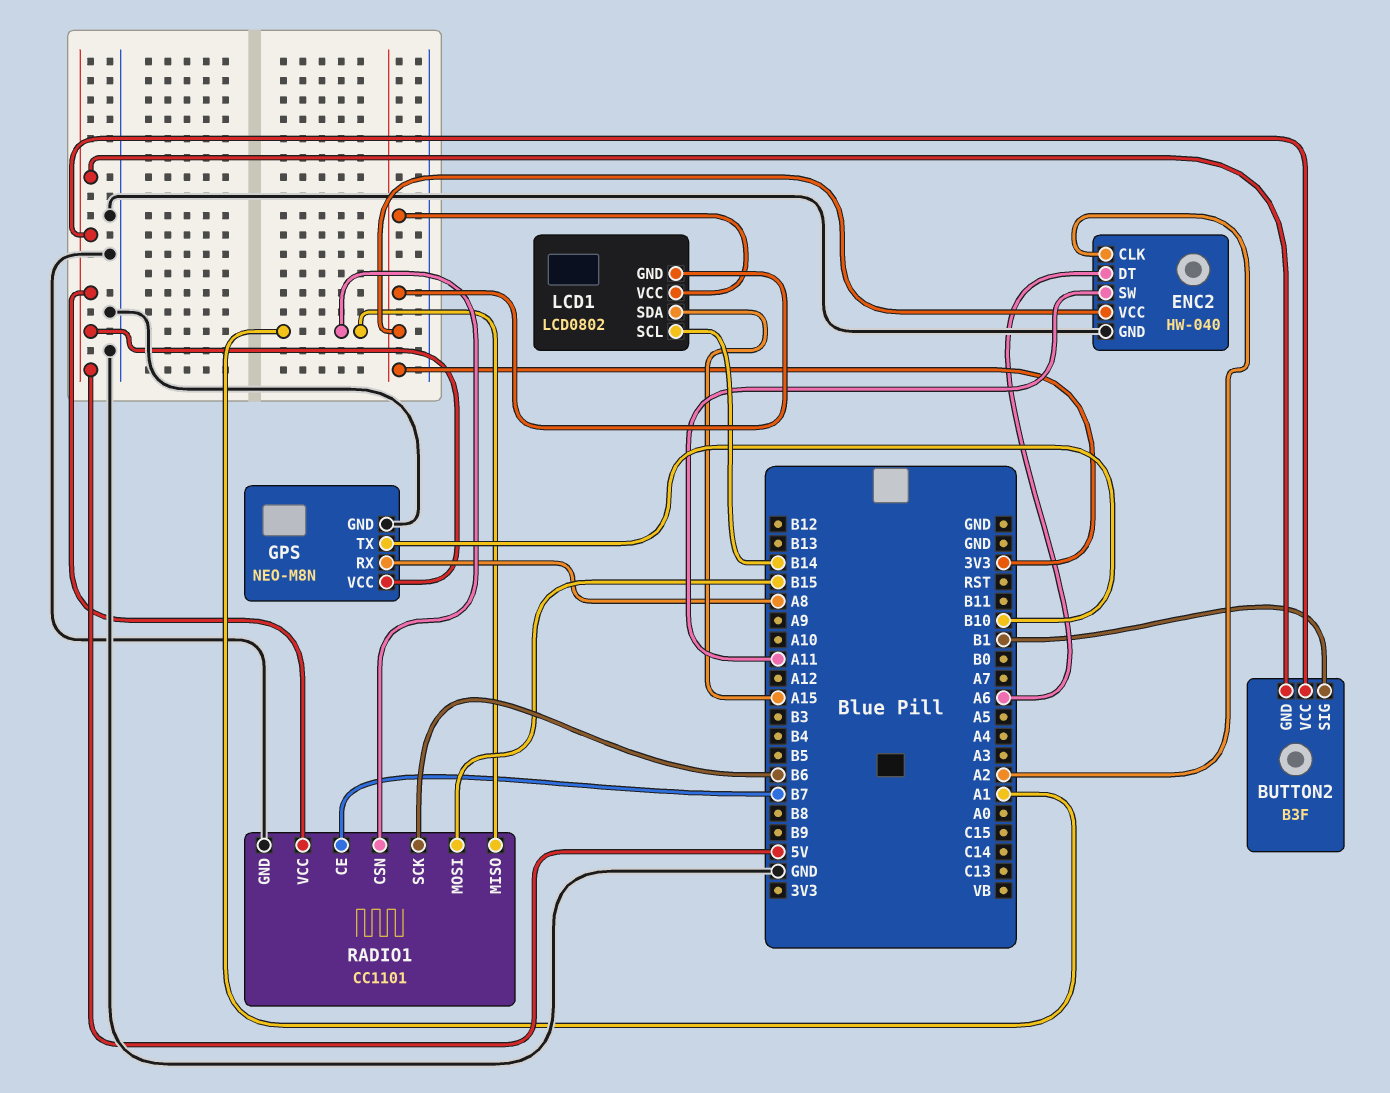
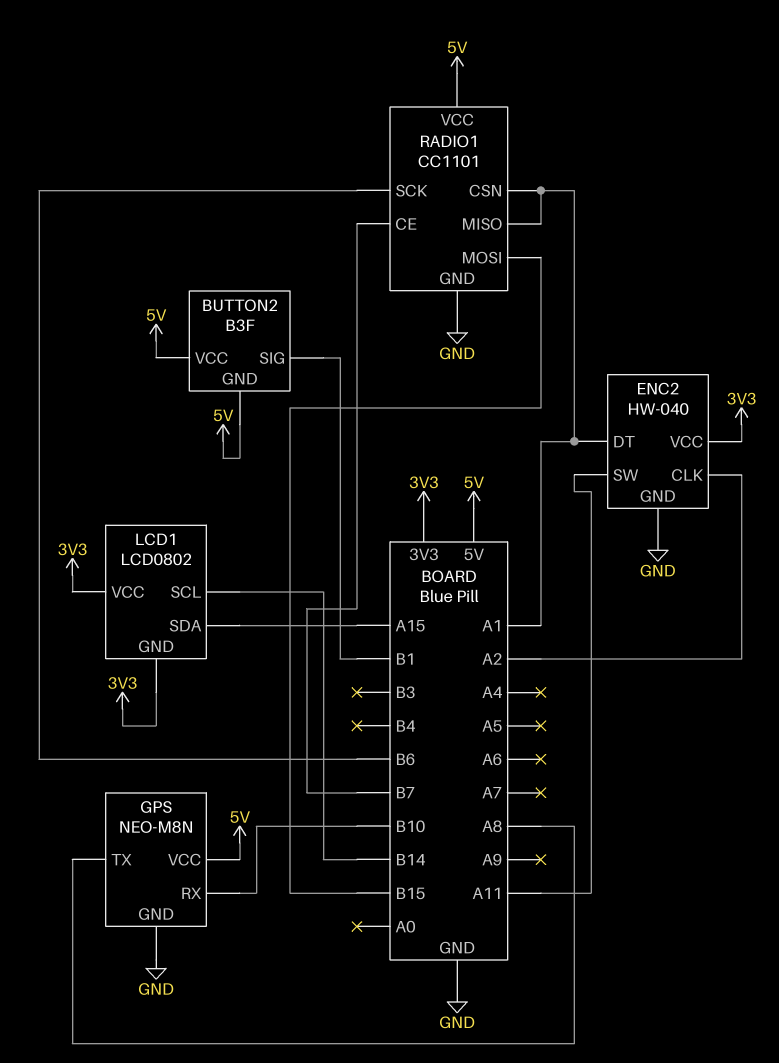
ENC2 pin DT: A6 -> A1
GPS pin RX: A8 -> B10
GPS pin TX: B10 -> A8

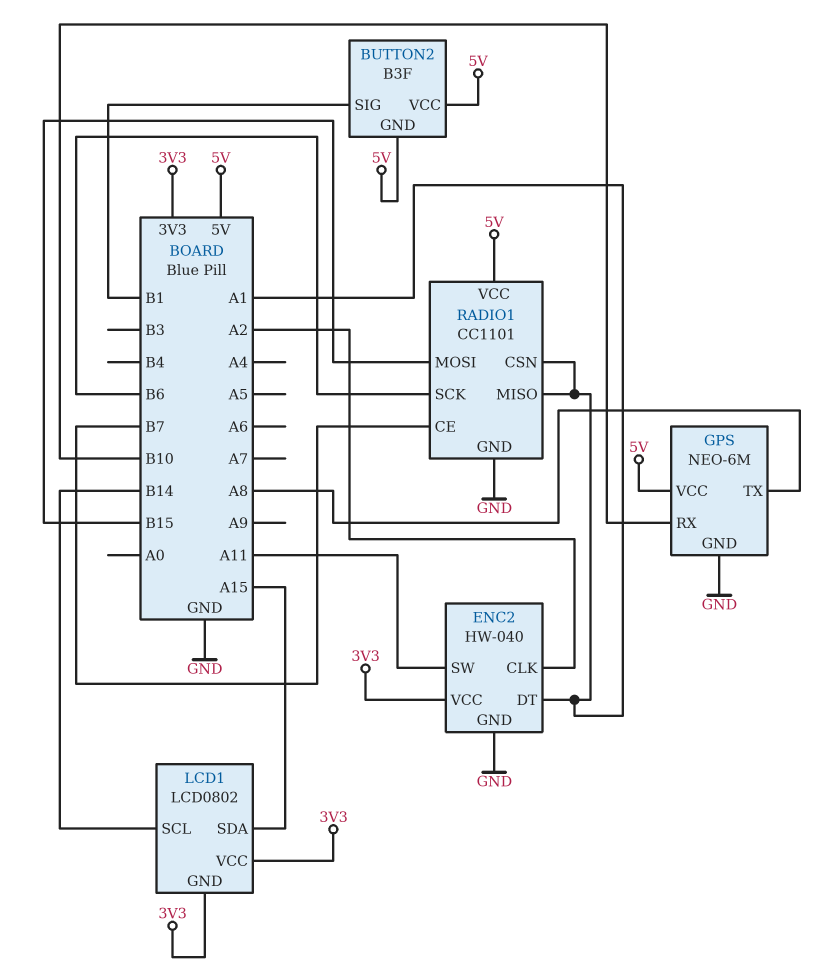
GPS: NEO-M8N -> NEO-6M

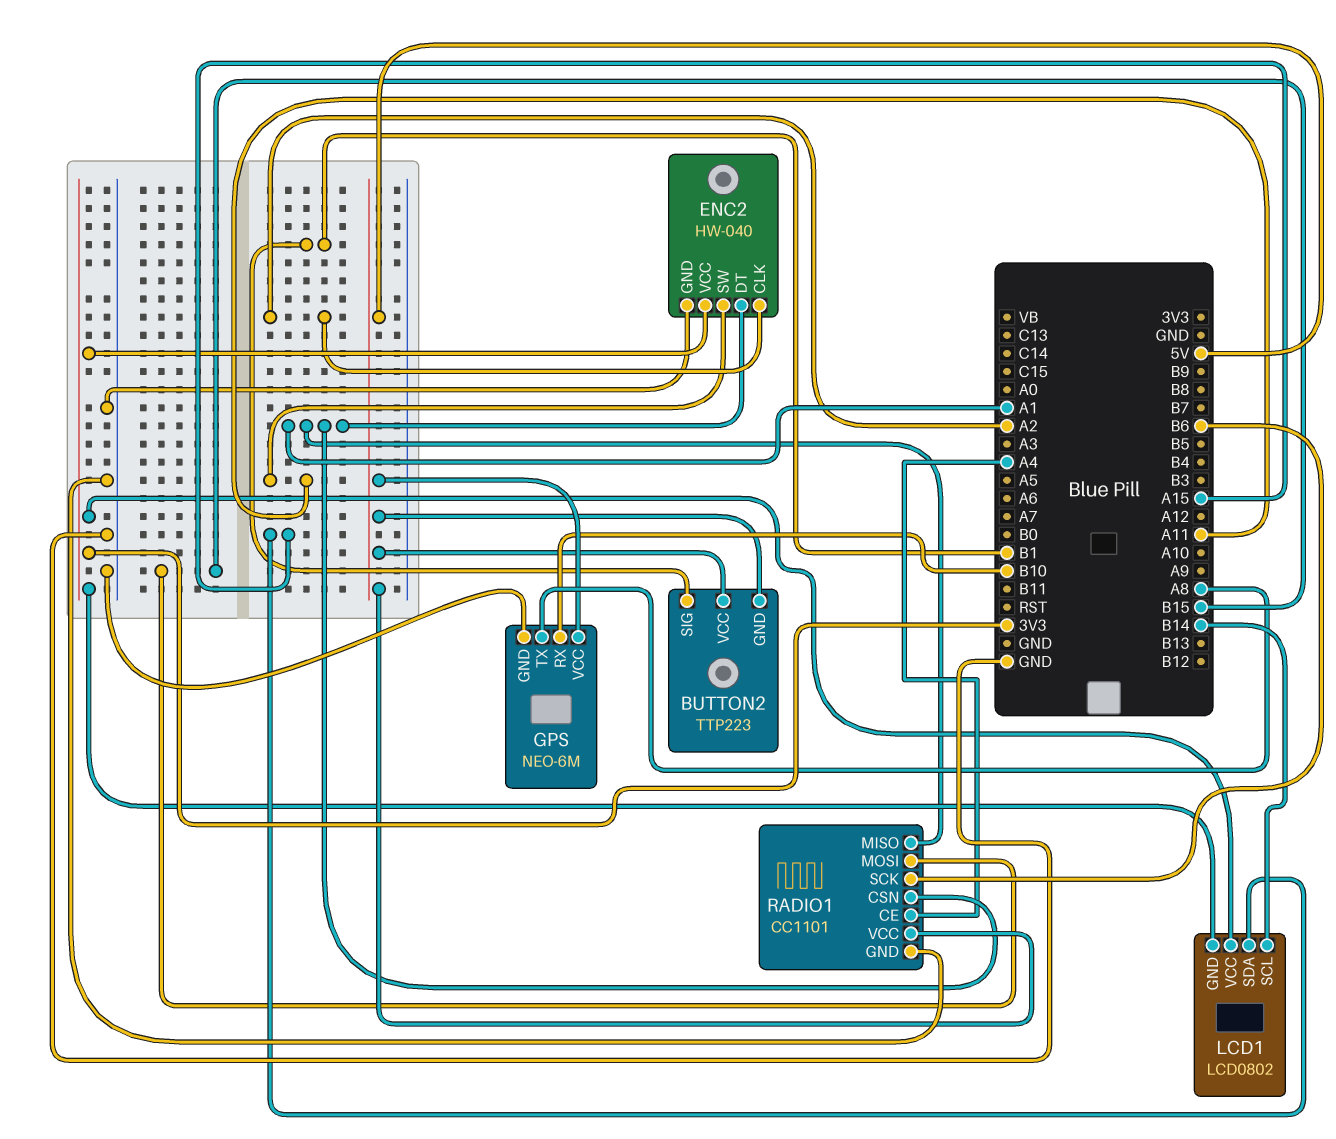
BUTTON2: B3F -> TTP223
RADIO1 pin CE: B7 -> A4

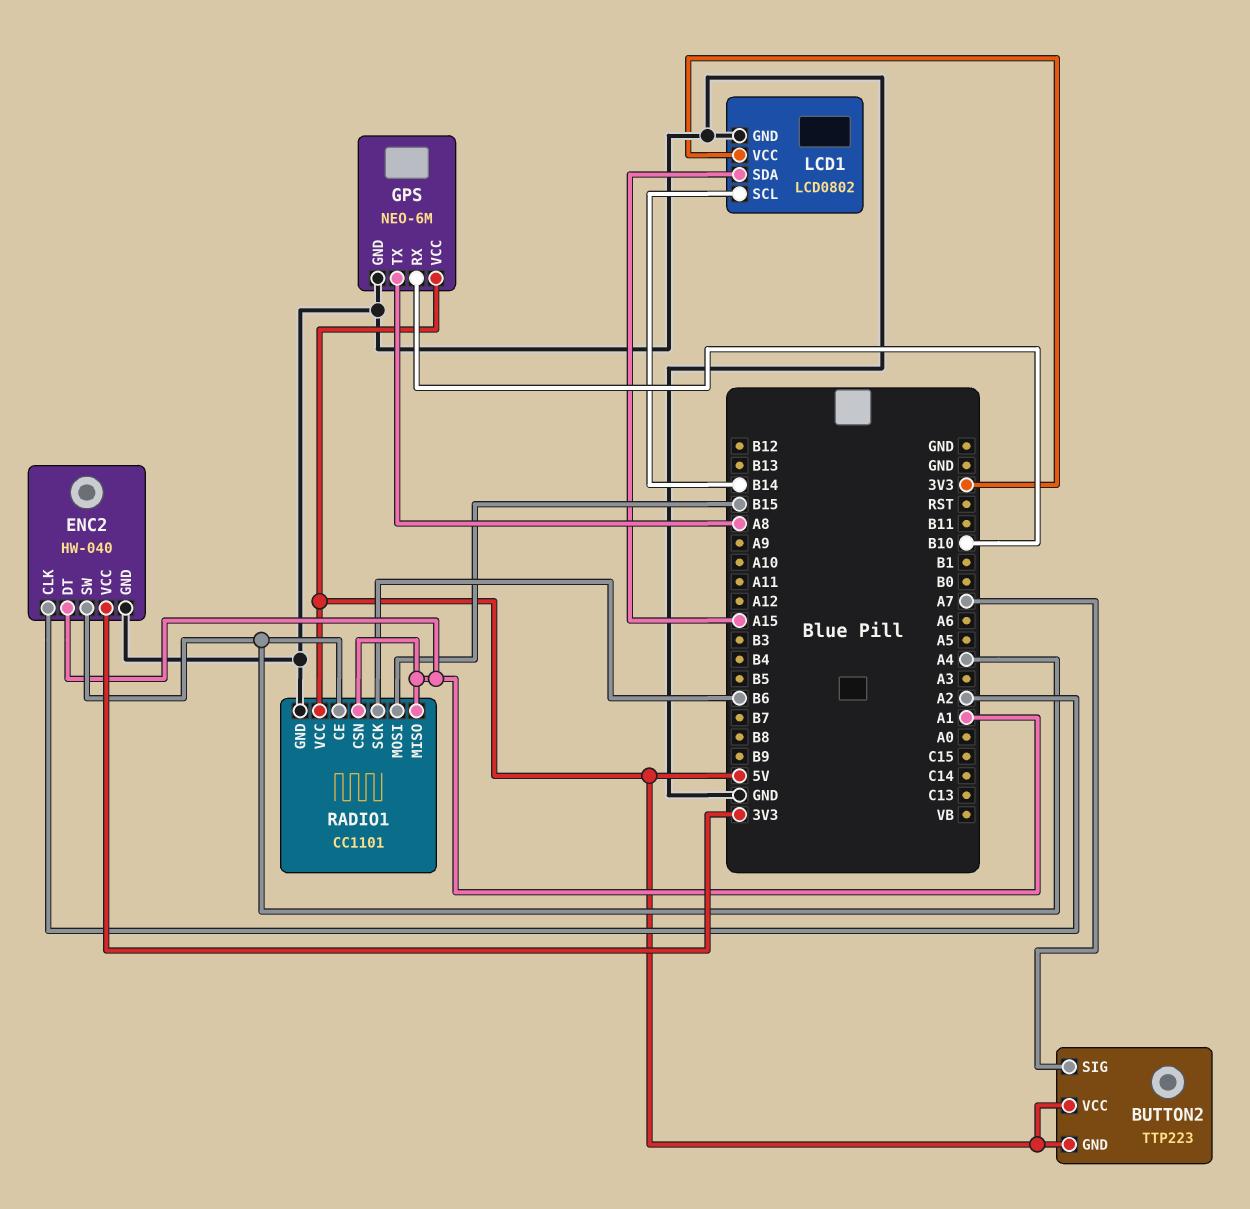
BUTTON2 pin SIG: B1 -> A7
ENC2 pin SW: A11 -> A4
LCD1 pin GND: 3V3 -> GND

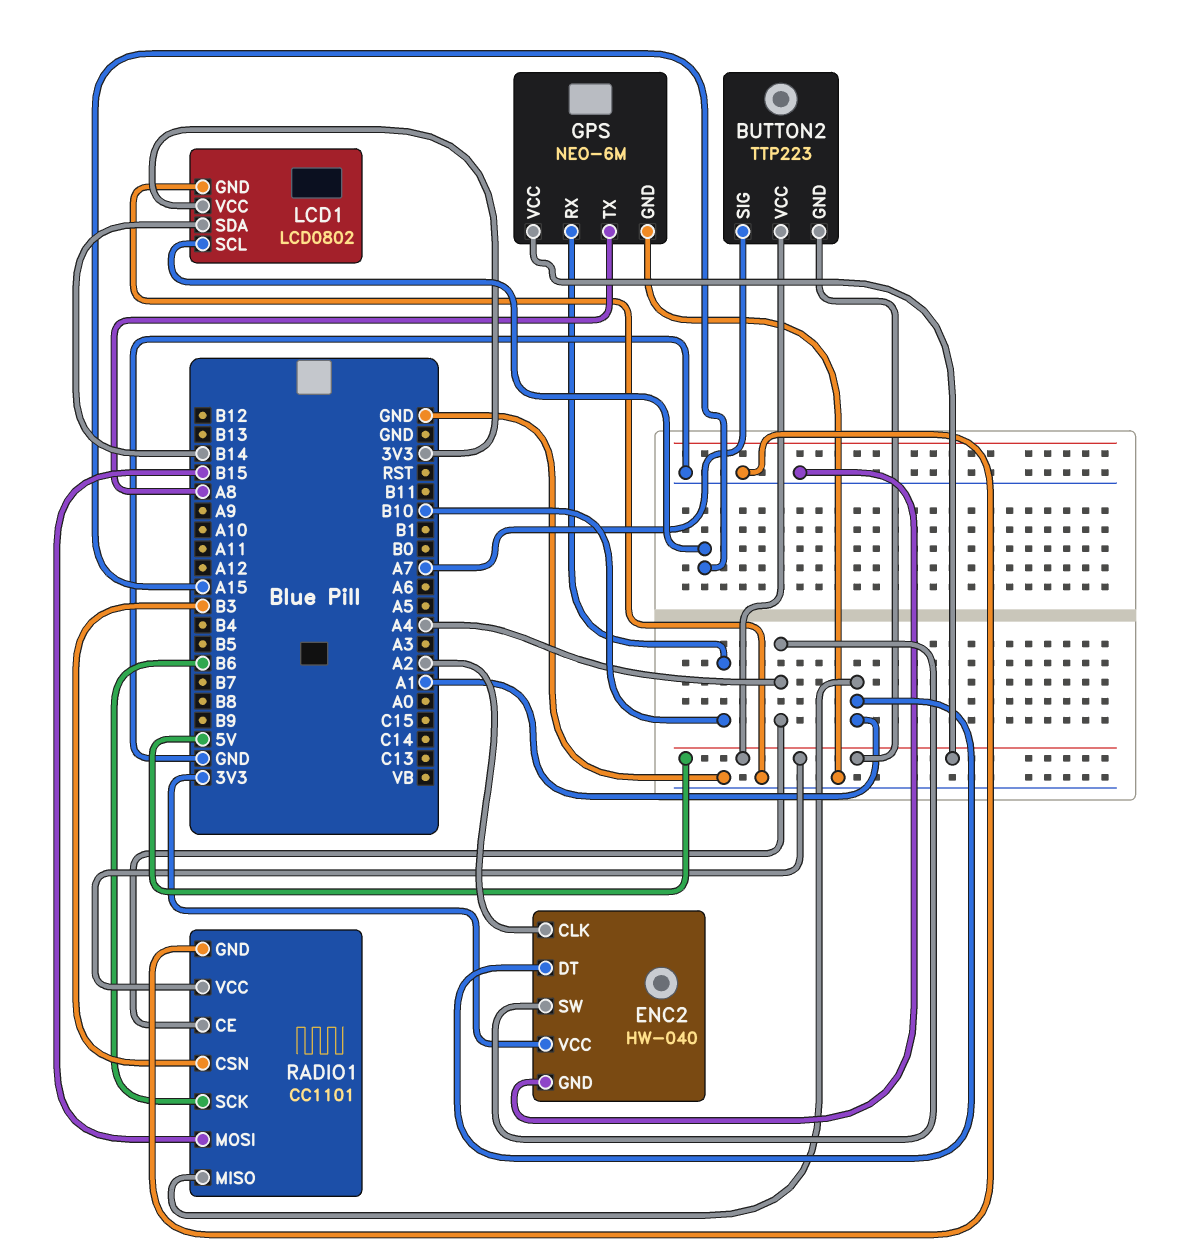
LCD1 pin SCL: B14 -> A15
LCD1 pin SDA: A15 -> B14
RADIO1 pin CSN: A1 -> B3

